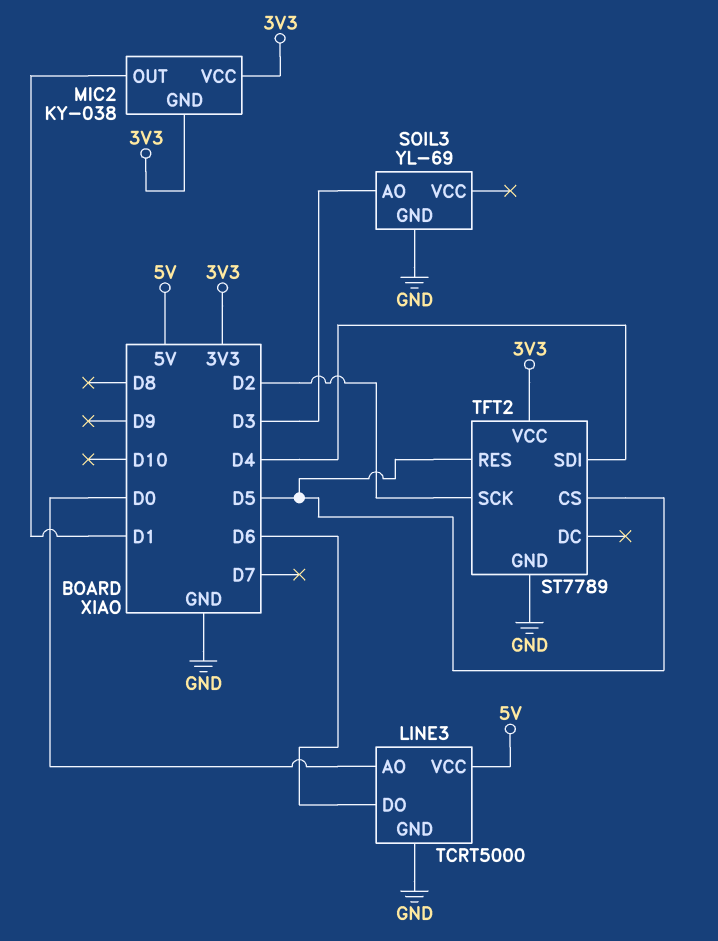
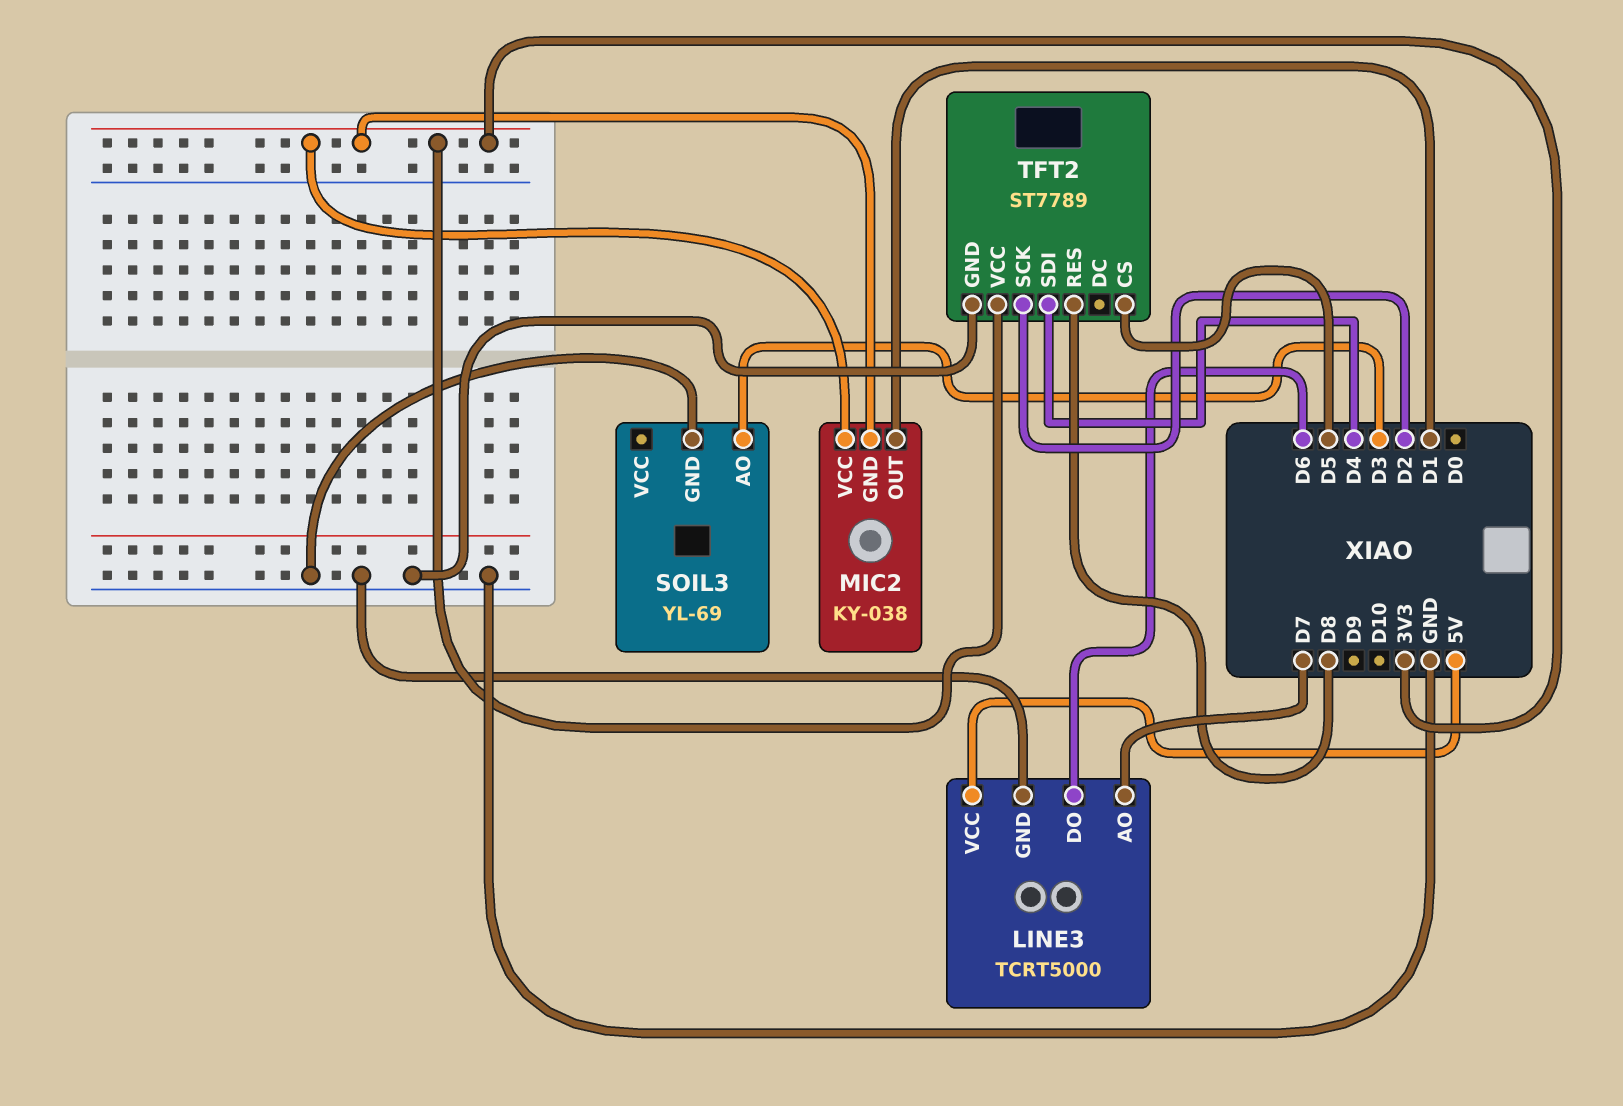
LINE3 pin AO: D0 -> D7
TFT2 pin RES: D5 -> D8

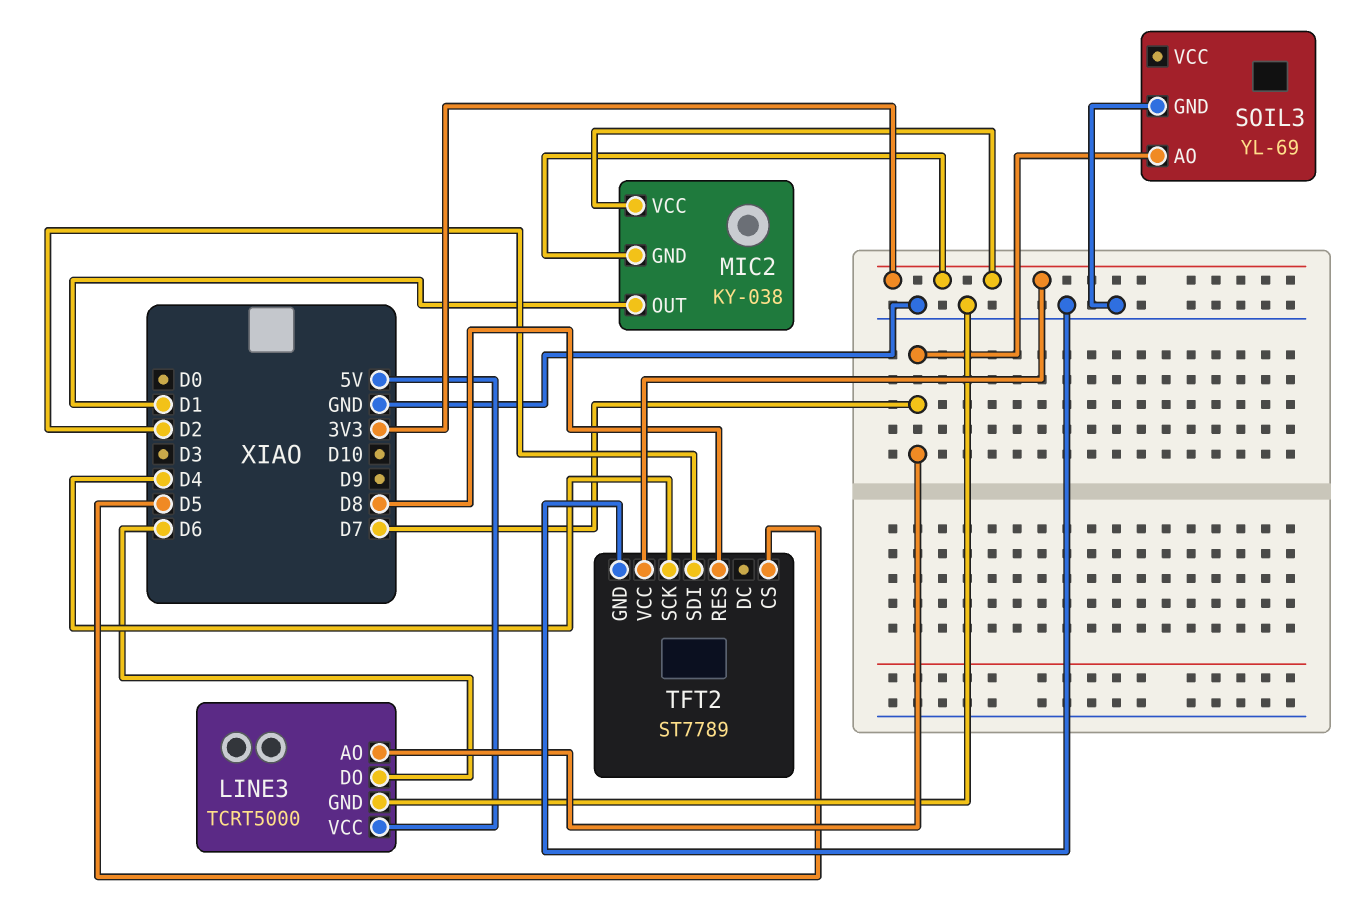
SOIL3 pin AO: D3 -> D7
TFT2 pin SCK: D2 -> D4
TFT2 pin SDI: D4 -> D2

